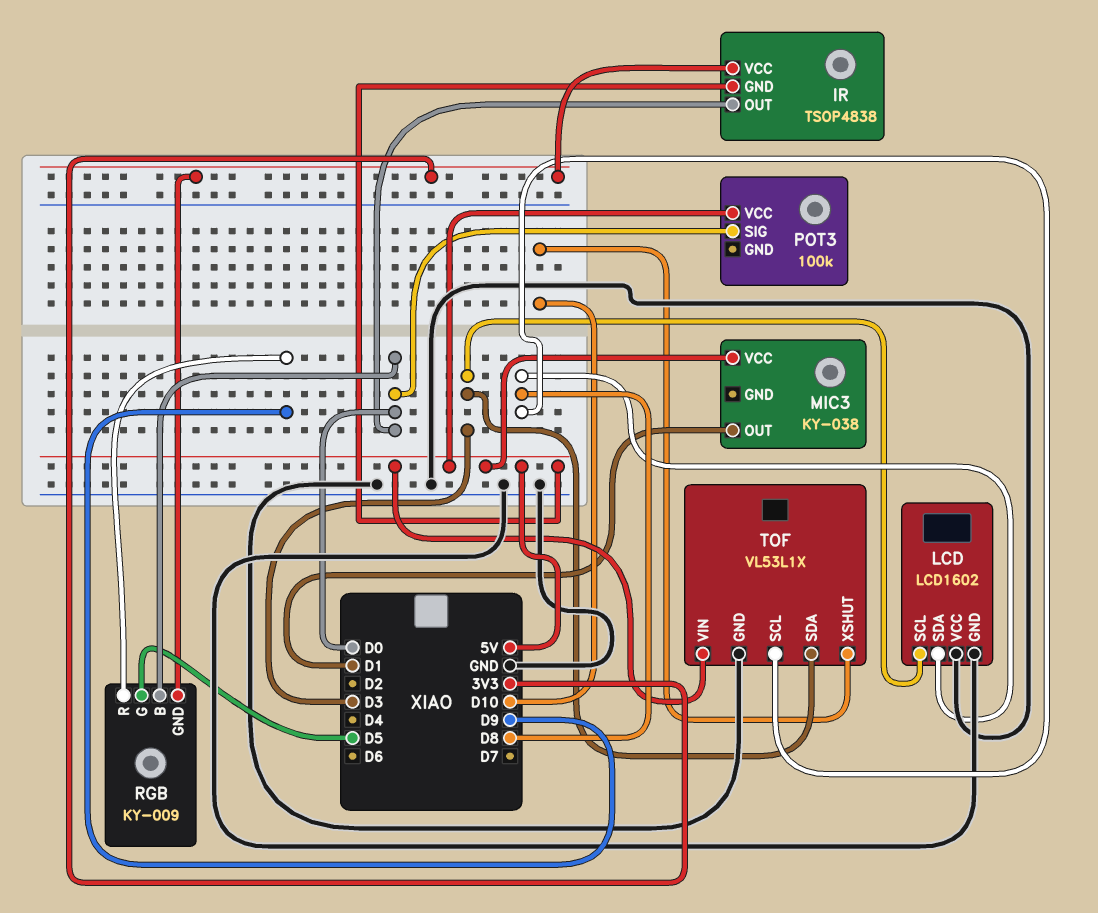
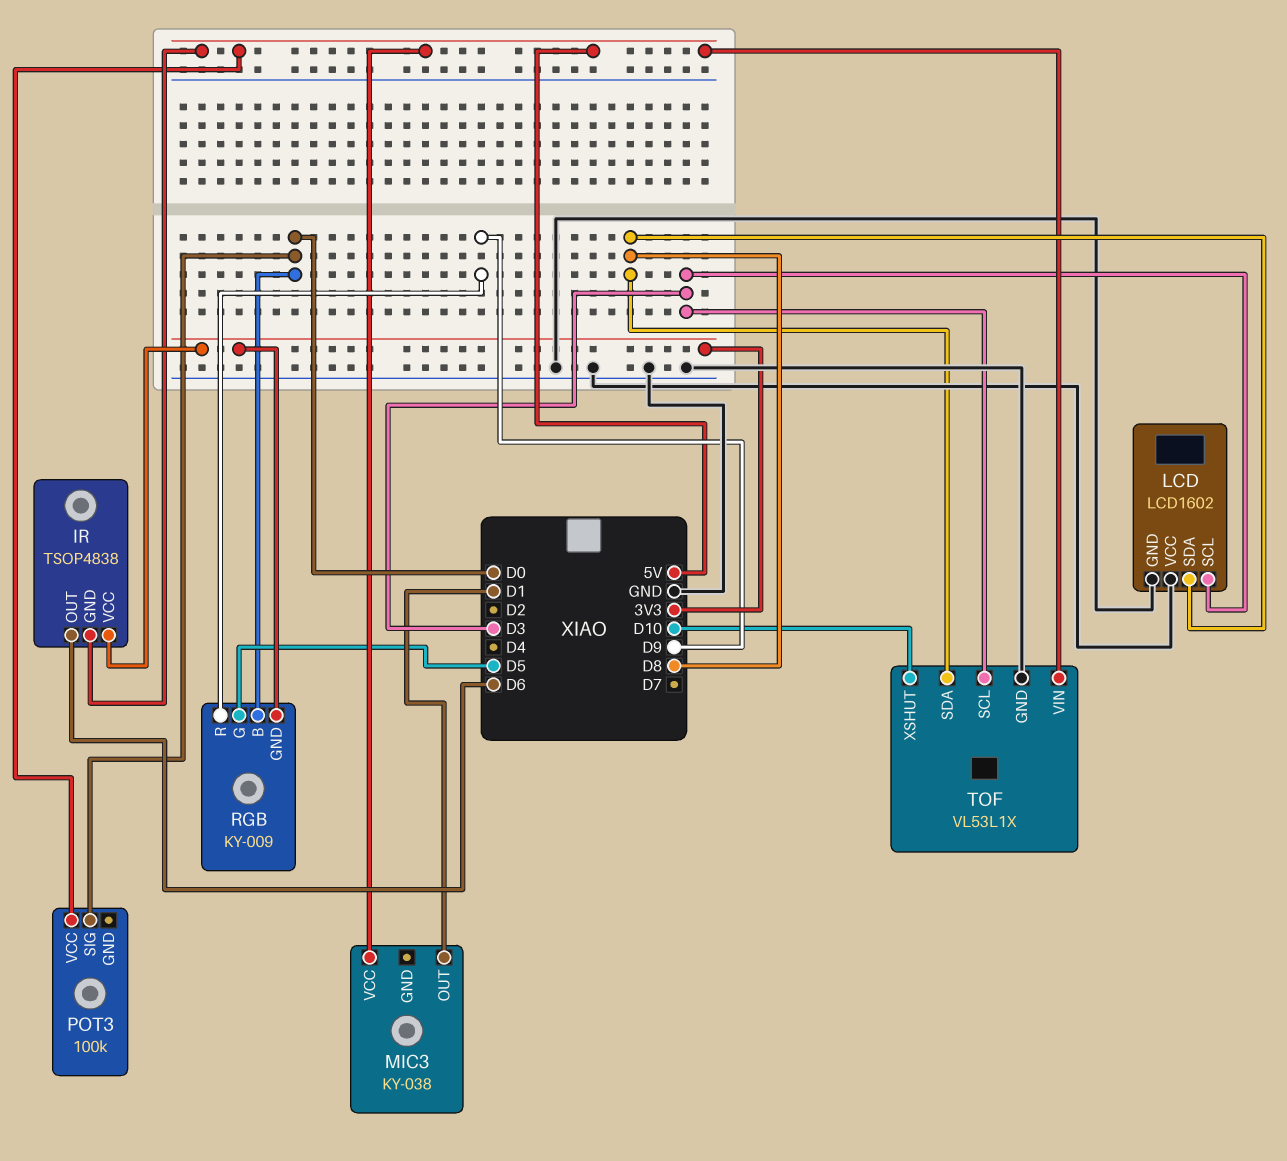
IR pin OUT: D0 -> D6
TOF pin SCL: D8 -> D3
TOF pin SDA: D3 -> D8

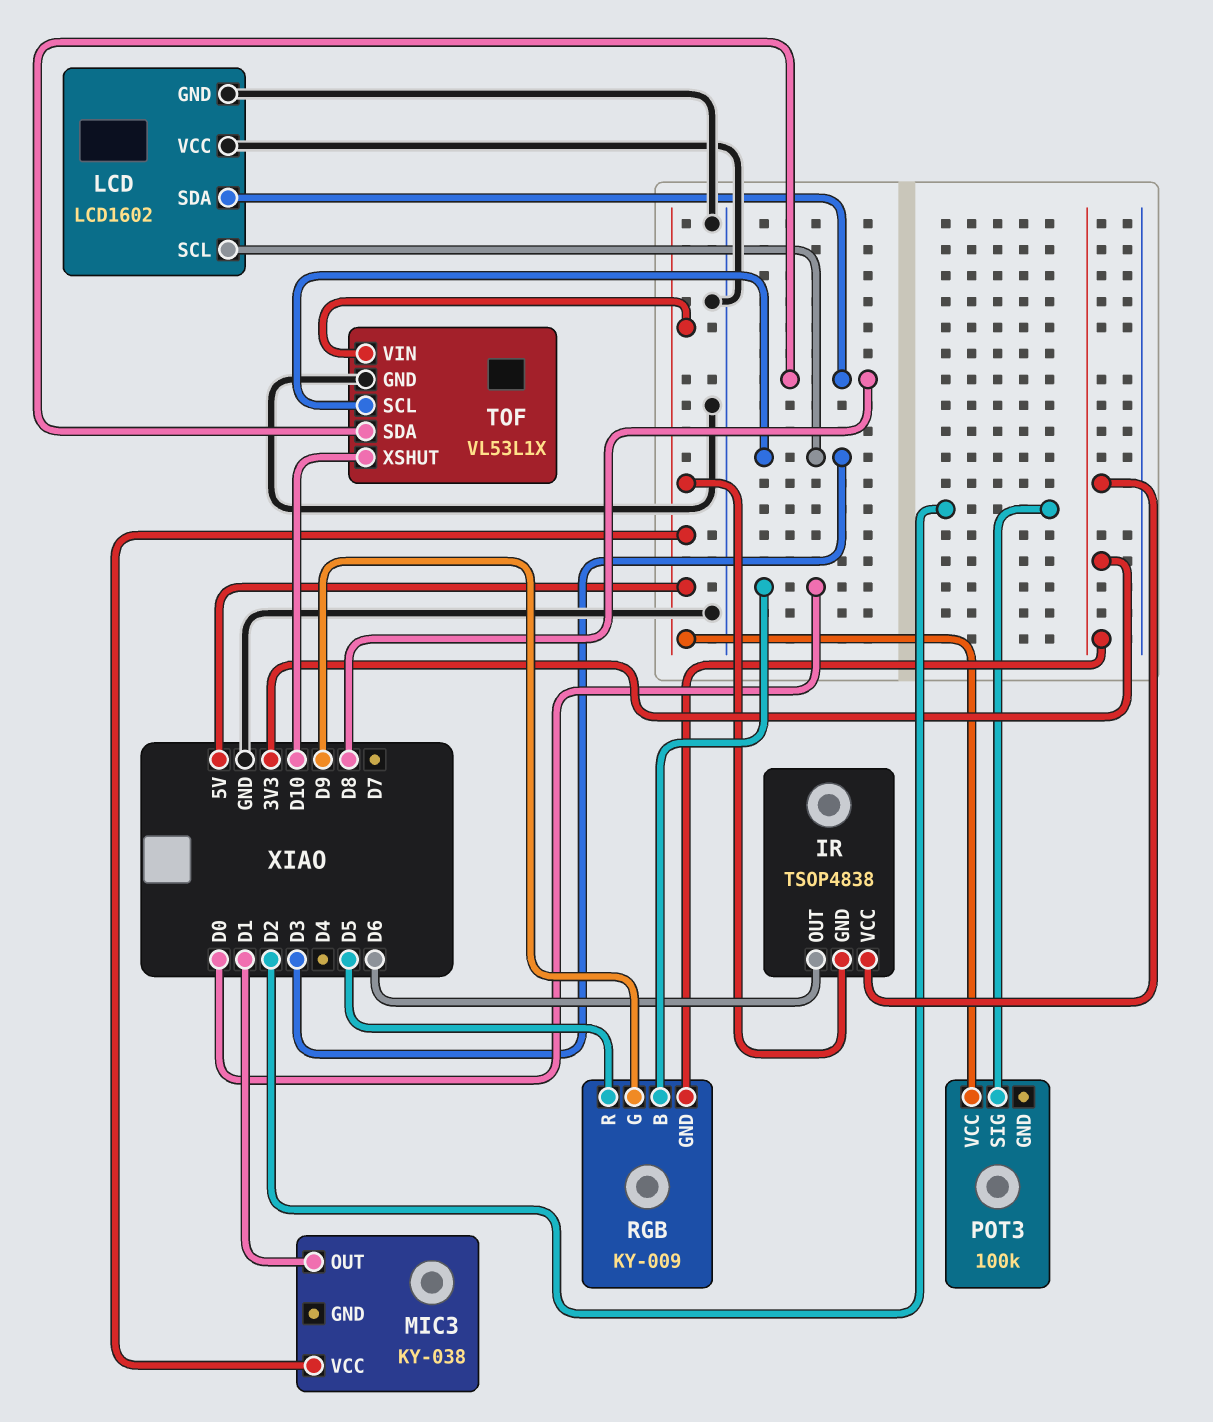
POT3 pin SIG: D0 -> D2
RGB pin G: D5 -> D9
RGB pin R: D9 -> D5

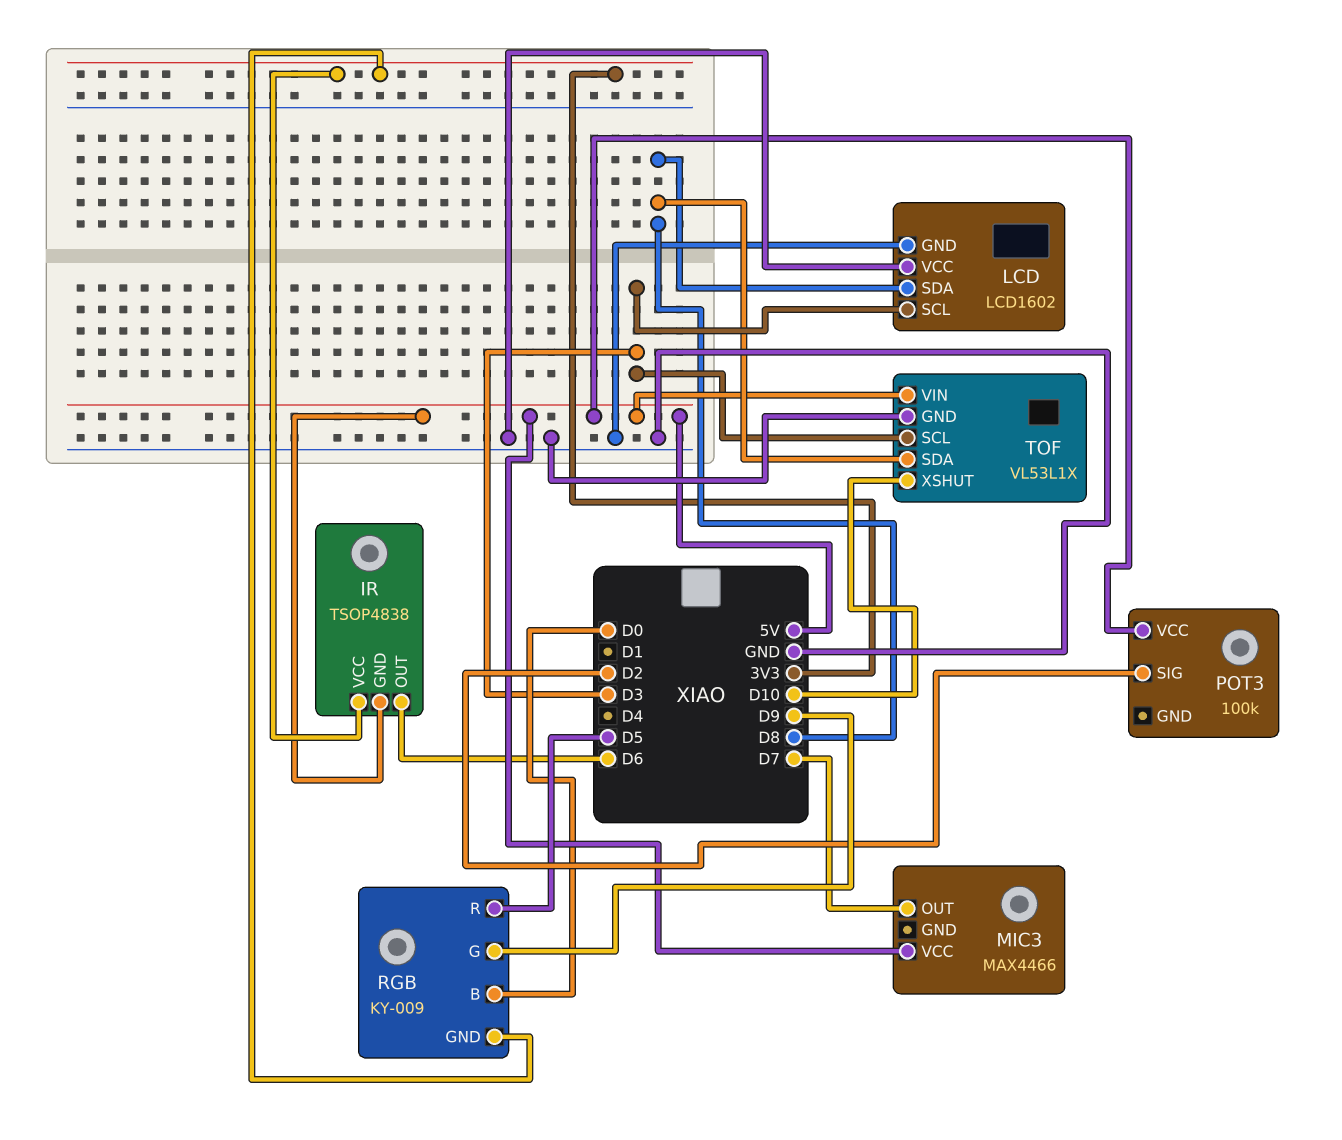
MIC3: KY-038 -> MAX4466
MIC3 pin OUT: D1 -> D7

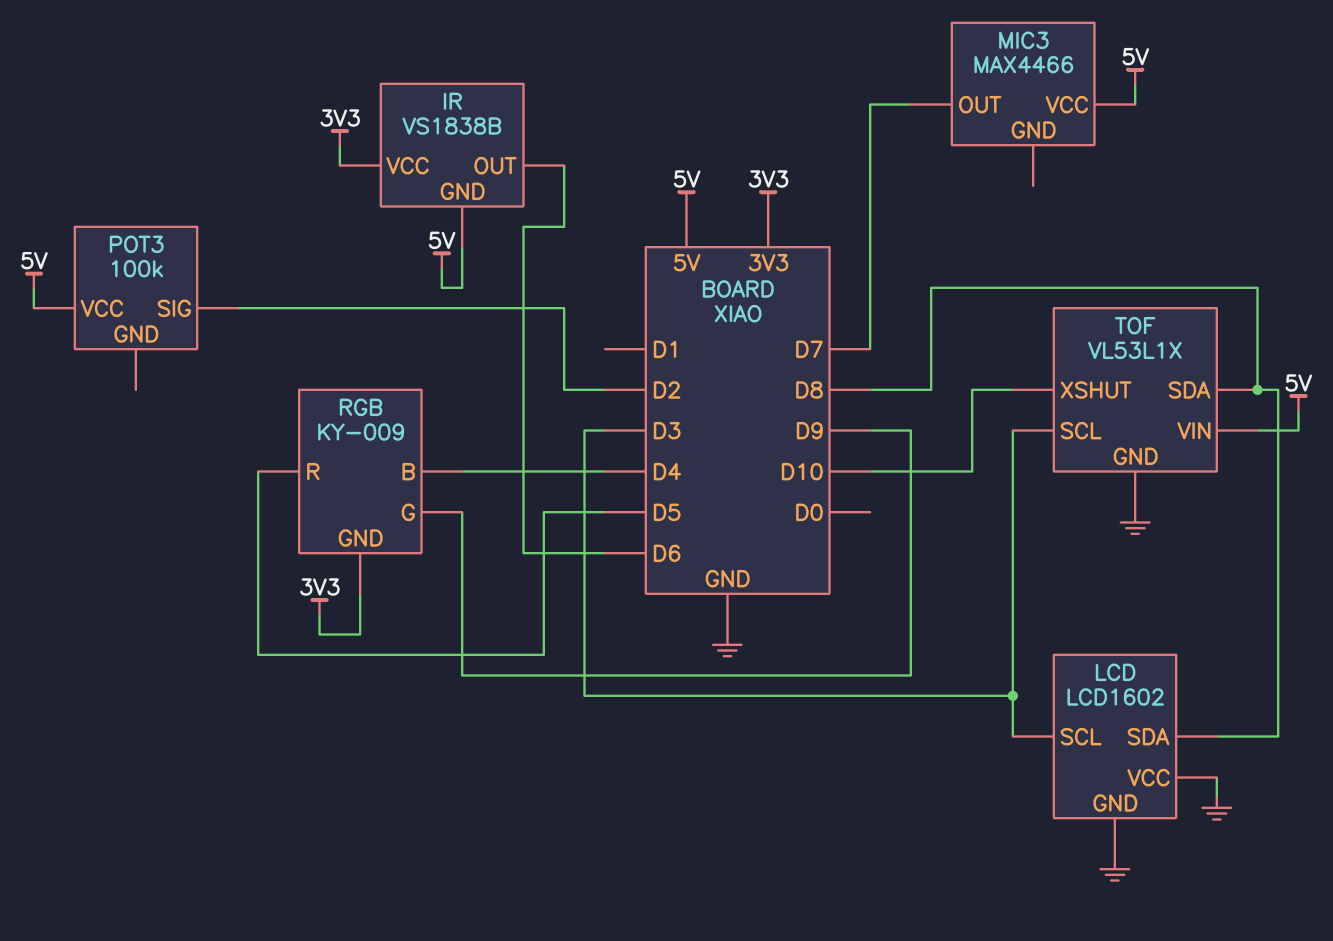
IR: TSOP4838 -> VS1838B
RGB pin B: D0 -> D4

